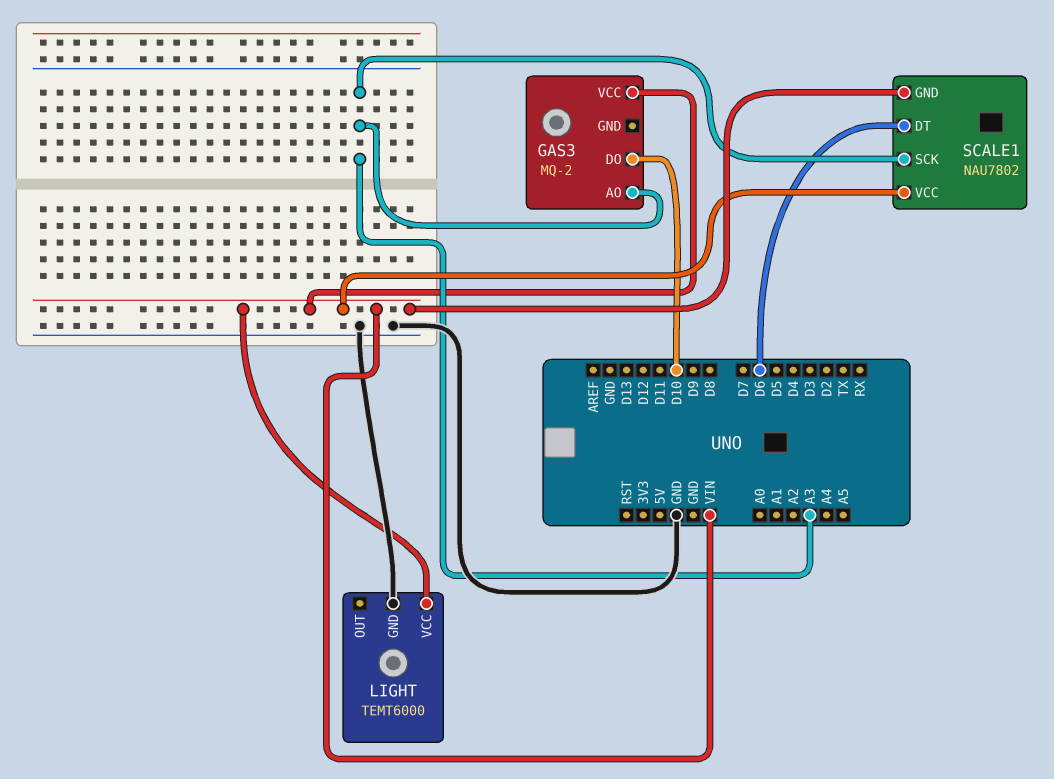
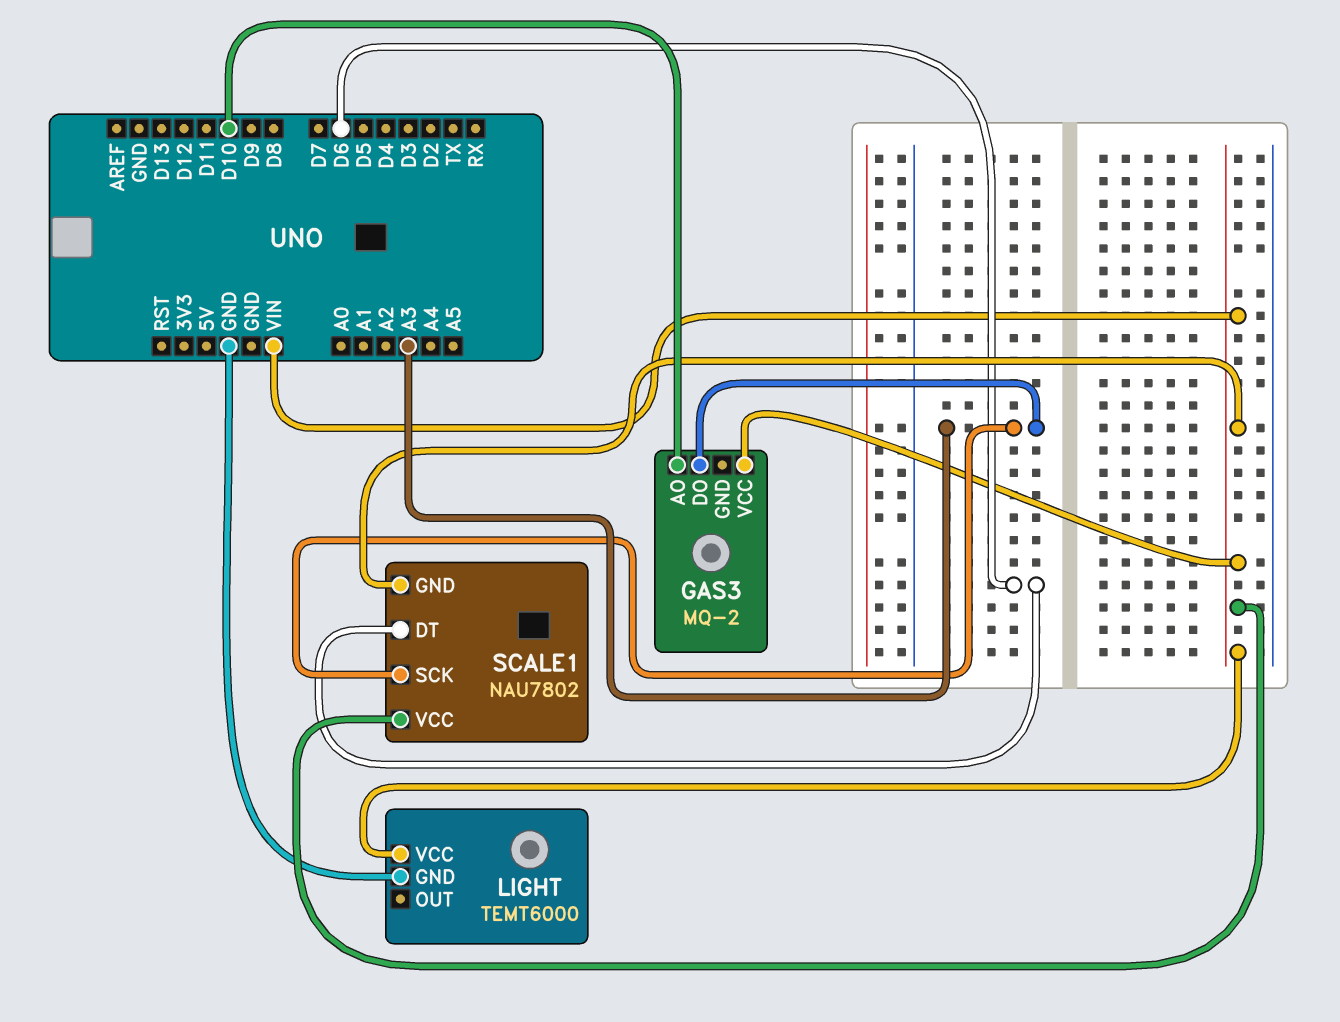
GAS3 pin AO: A3 -> D10
GAS3 pin DO: D10 -> A3

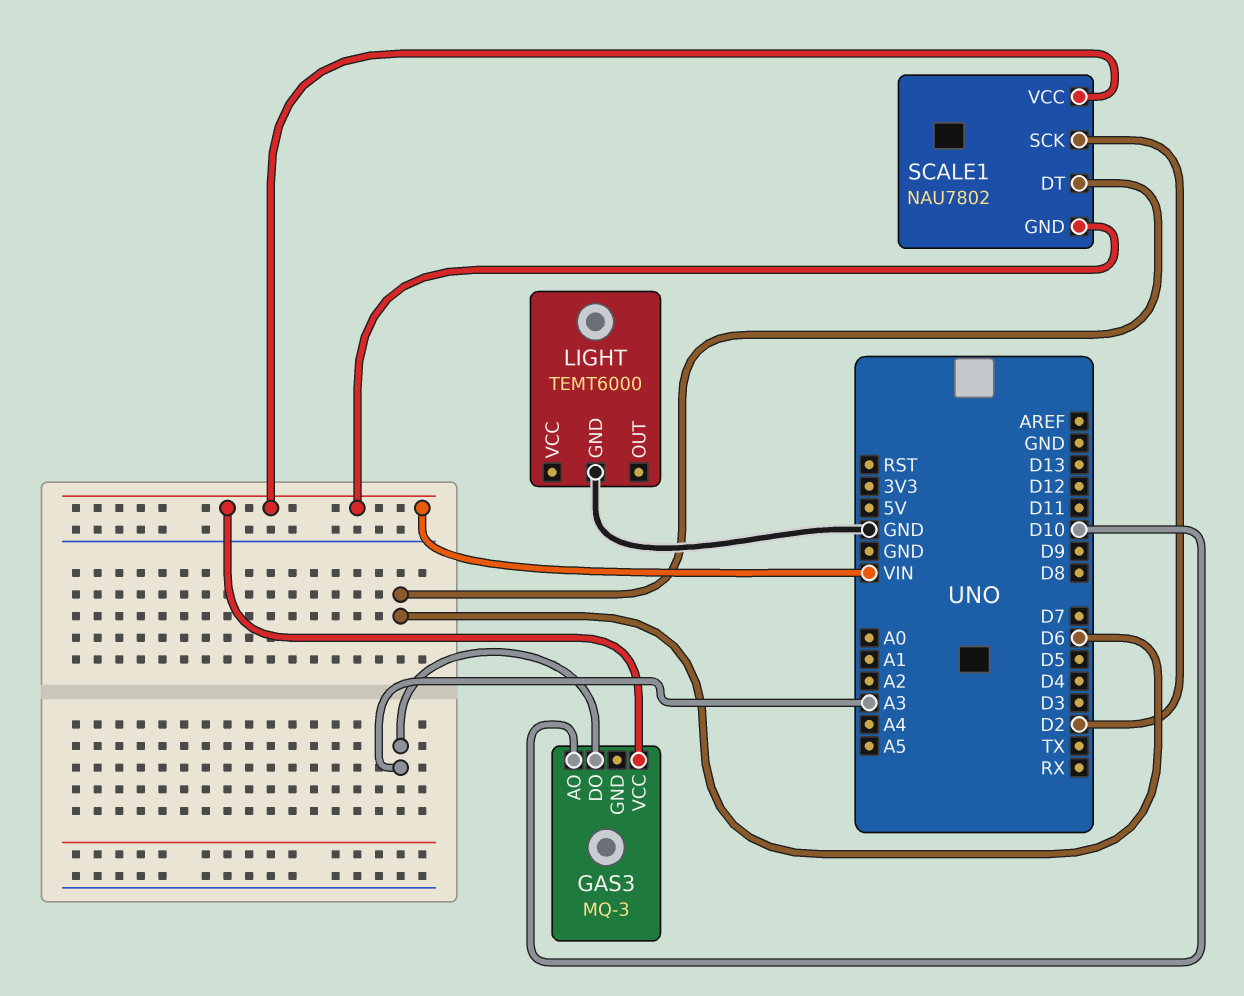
GAS3: MQ-2 -> MQ-3
LIGHT pin VCC: VIN -> none
SCALE1 pin SCK: A3 -> D2

